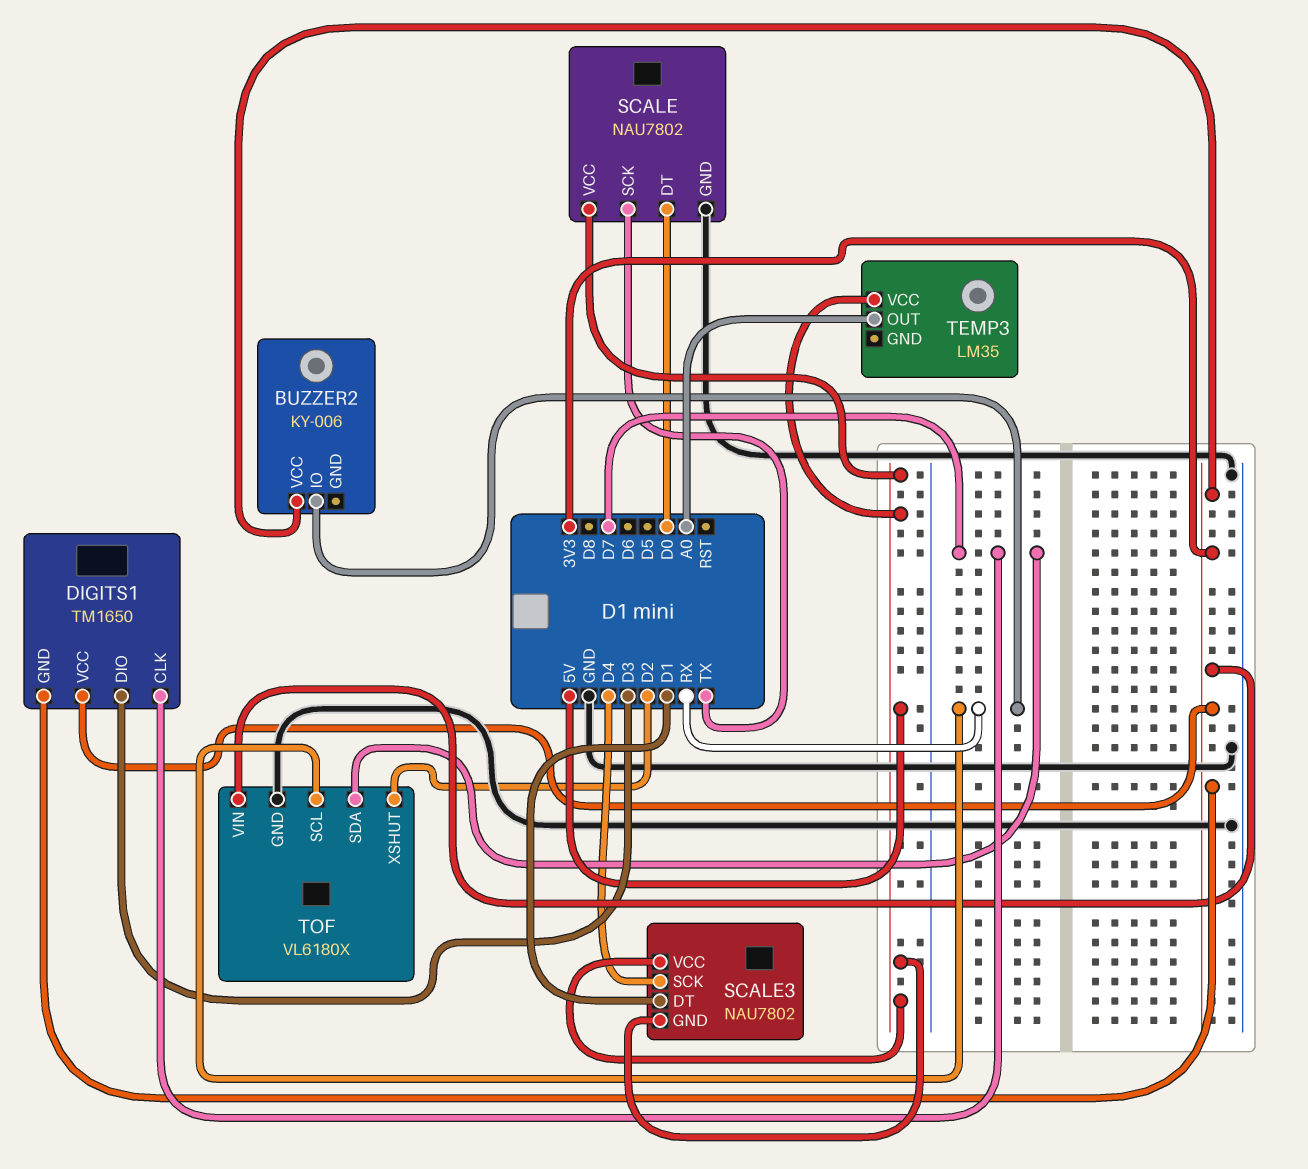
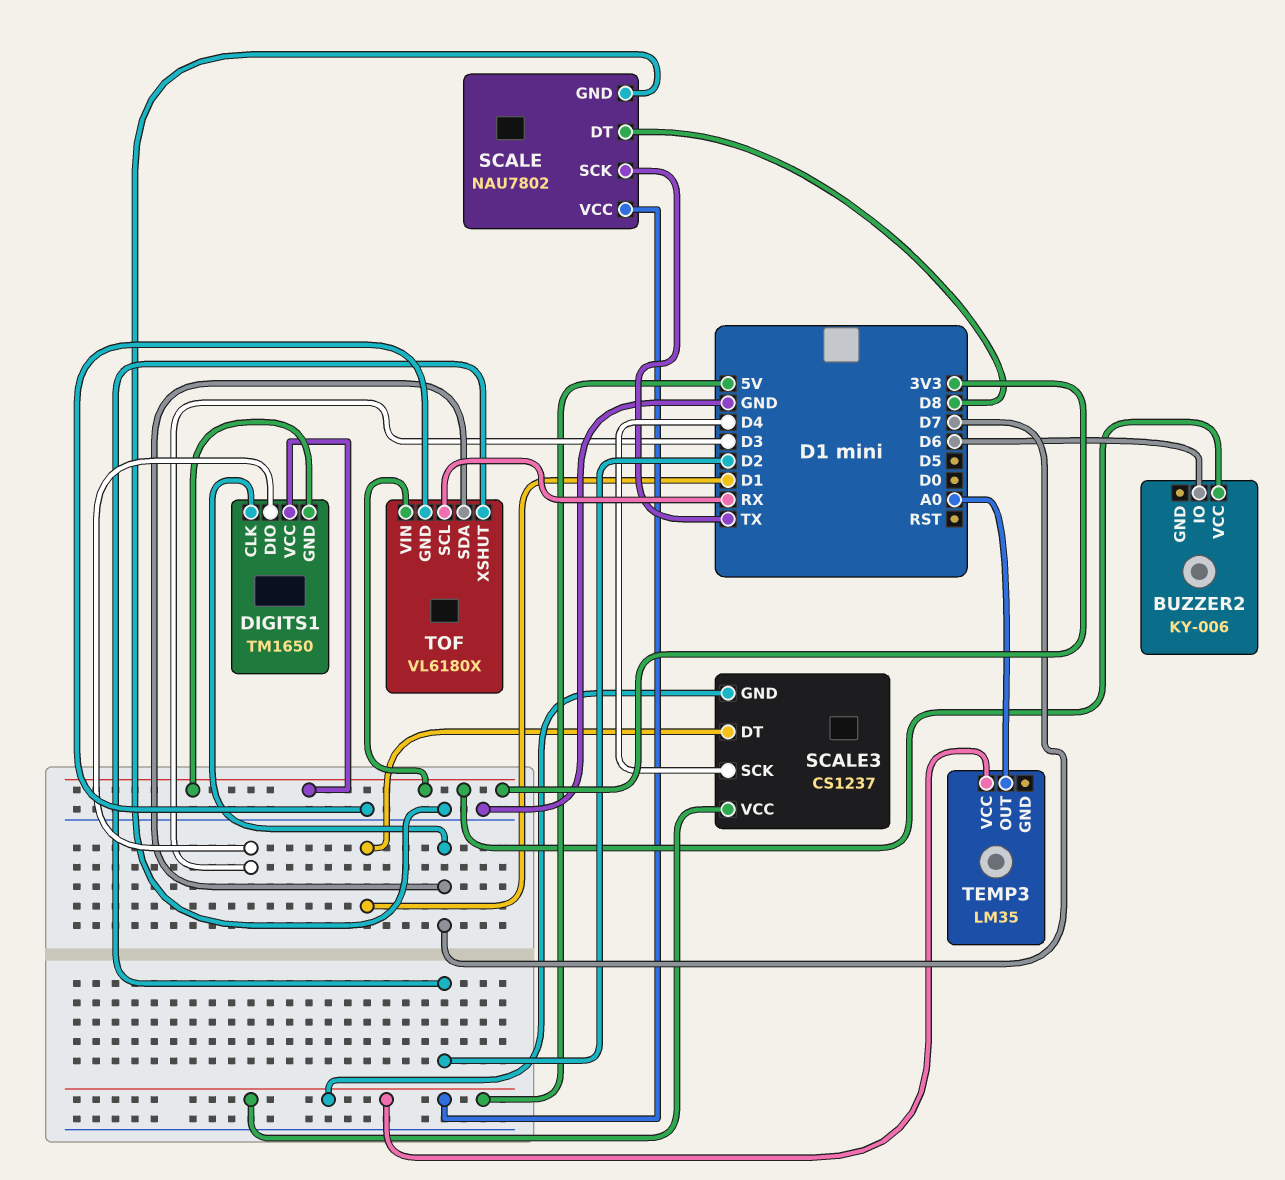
BUZZER2 pin IO: RX -> D6
SCALE pin DT: D0 -> D8
SCALE3: NAU7802 -> CS1237

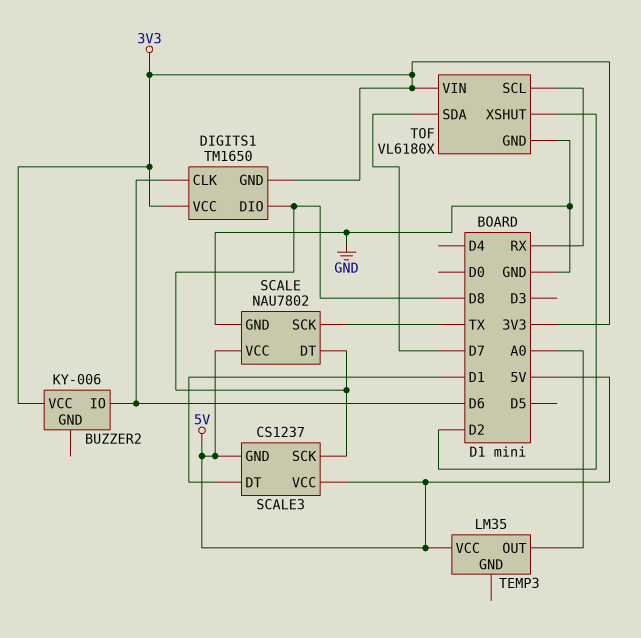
DIGITS1 pin CLK: D7 -> D6
DIGITS1 pin DIO: D3 -> D8
SCALE3 pin SCK: D4 -> D8

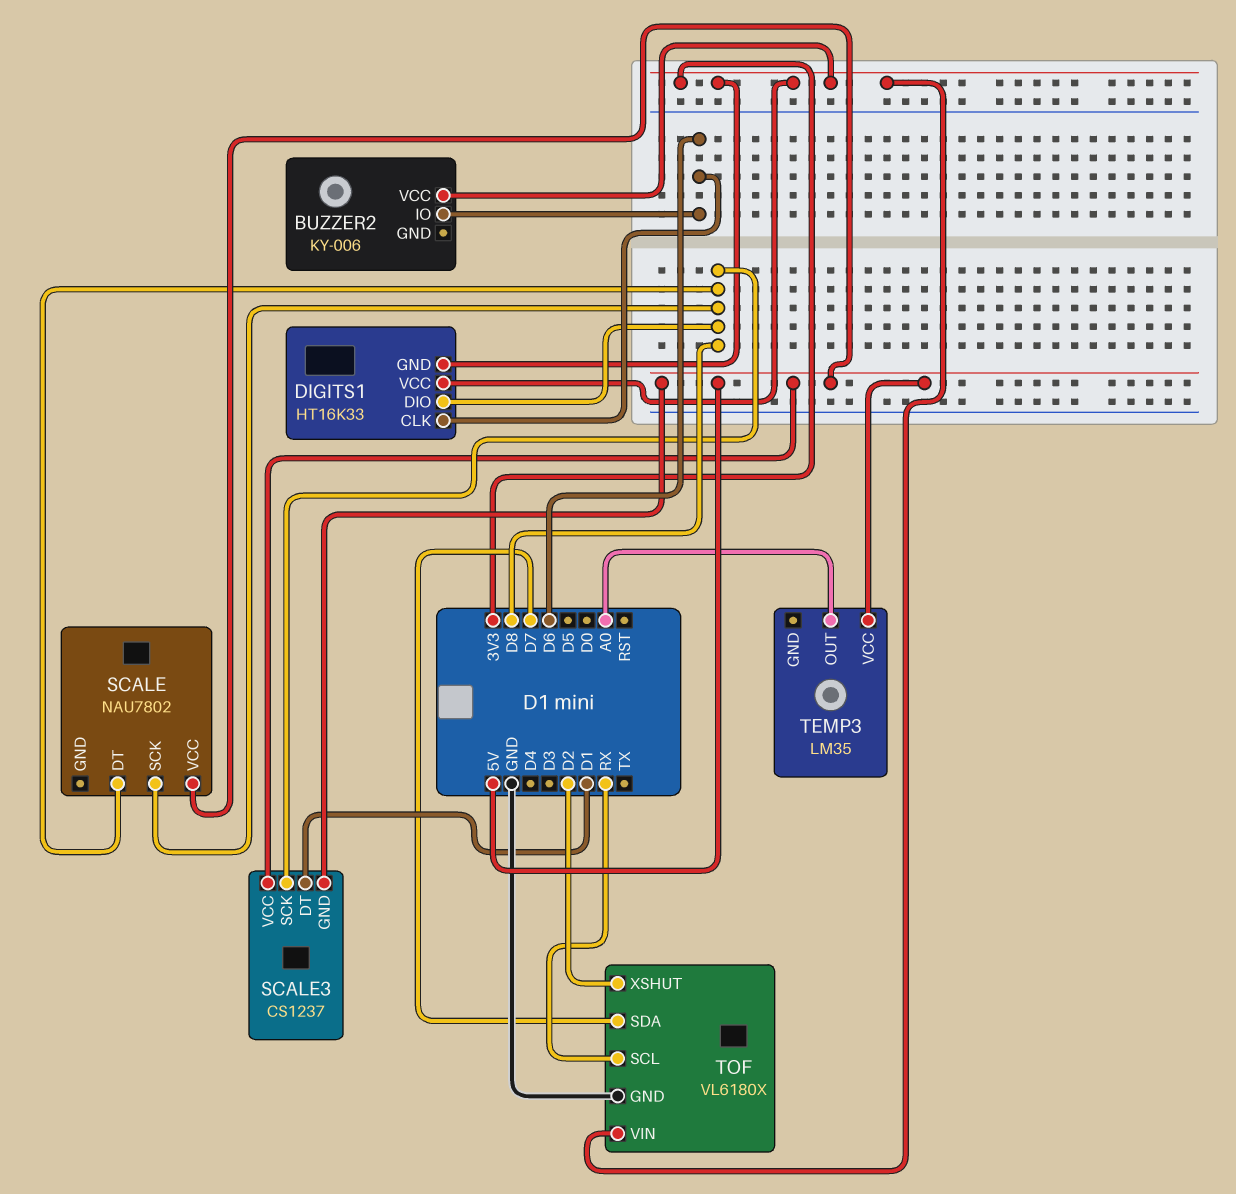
DIGITS1: TM1650 -> HT16K33
SCALE pin GND: GND -> none
SCALE pin SCK: TX -> D8

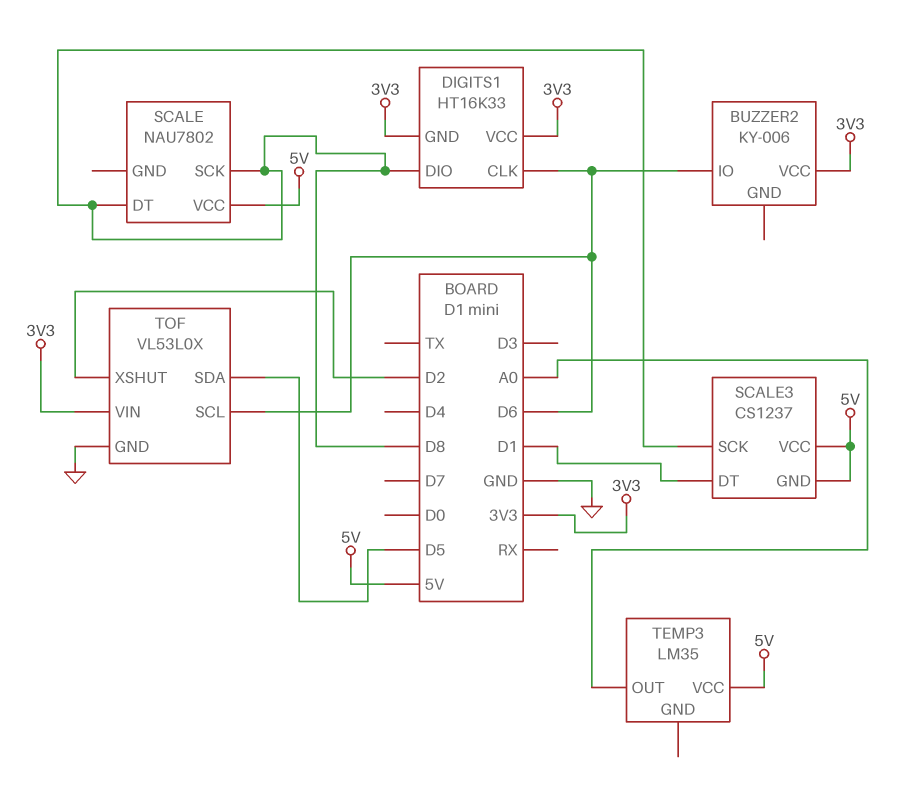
TOF: VL6180X -> VL53L0X
TOF pin SCL: RX -> D6
TOF pin SDA: D7 -> D5

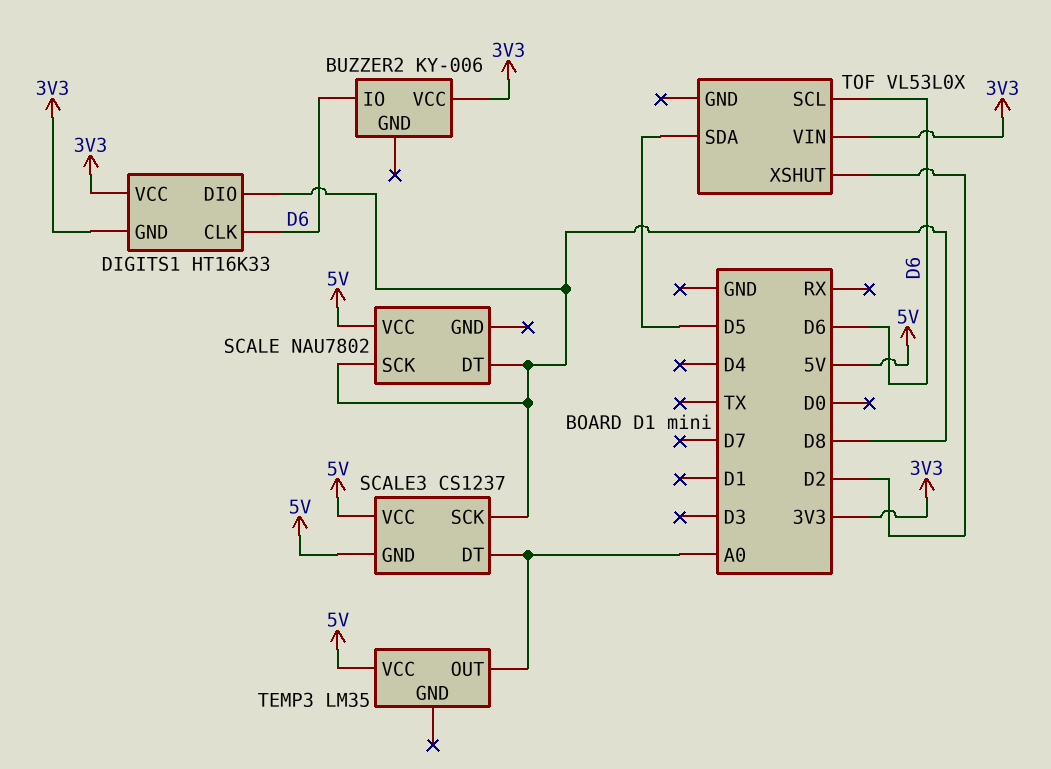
SCALE3 pin DT: D1 -> A0
TOF pin GND: GND -> none

